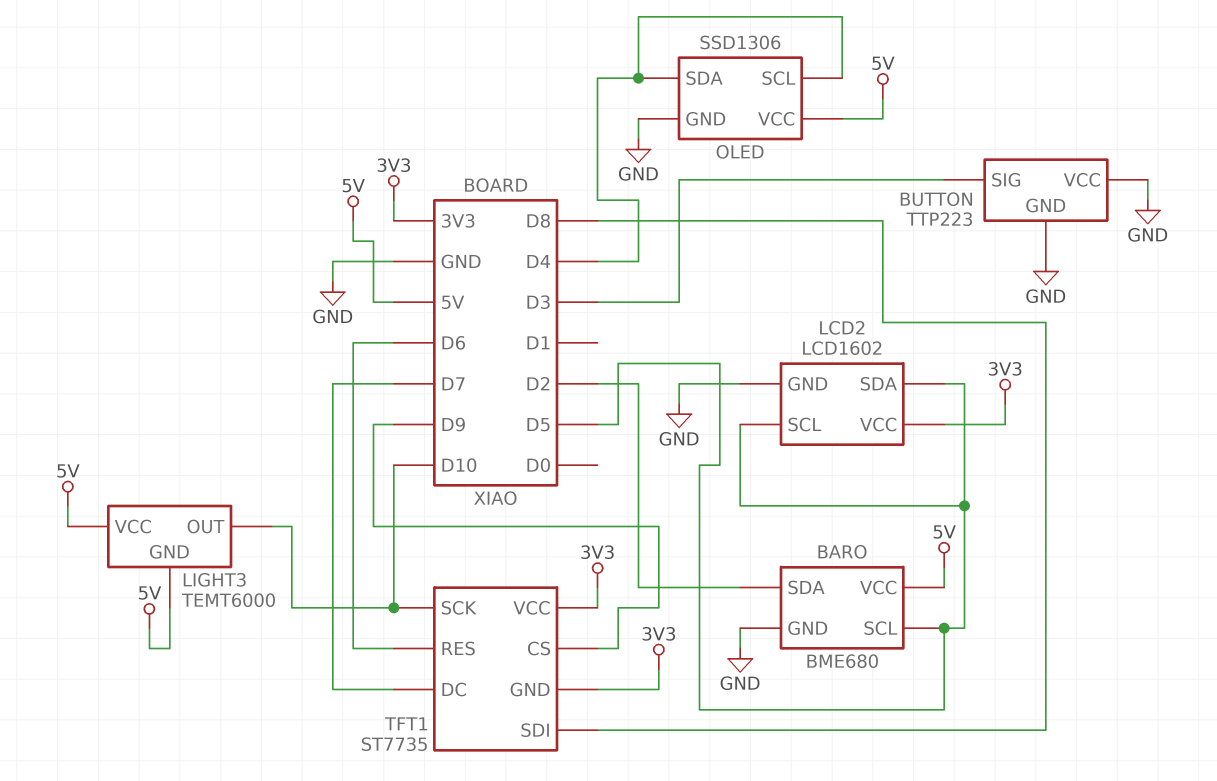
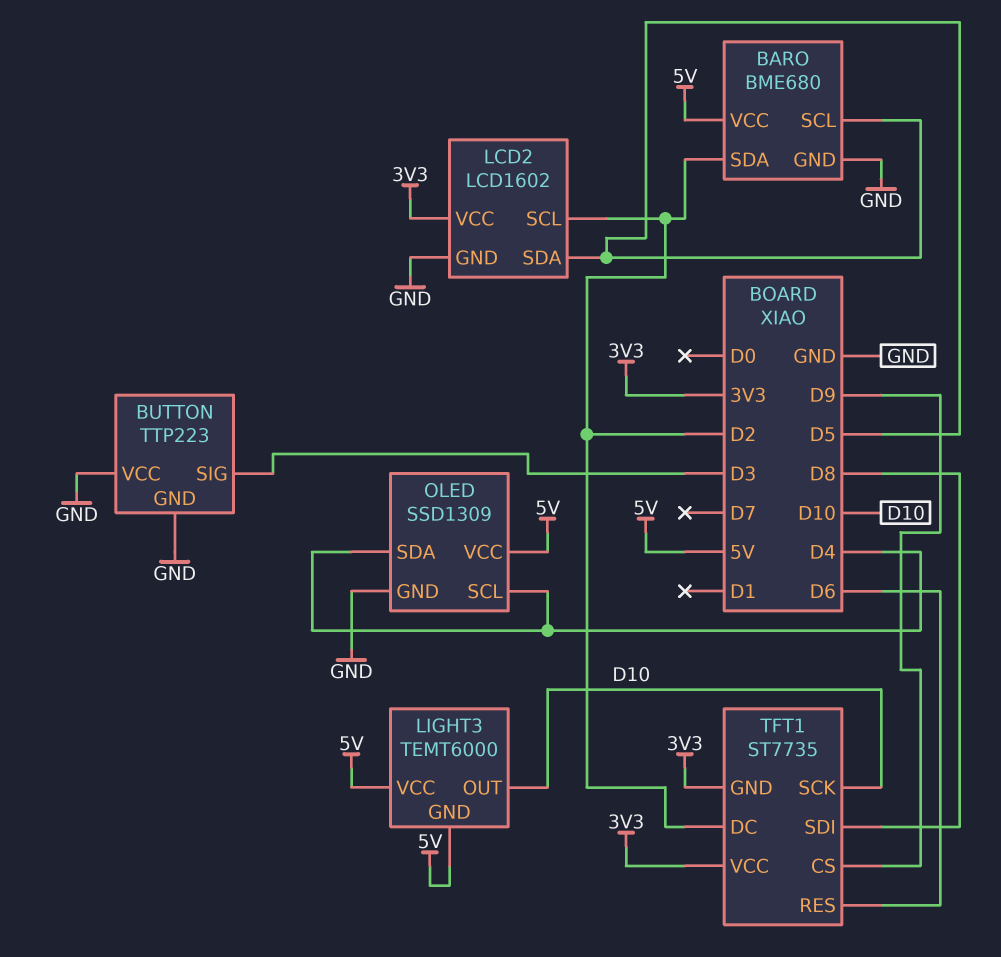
LCD2 pin SCL: D5 -> D2
OLED: SSD1306 -> SSD1309
TFT1 pin DC: D7 -> D2

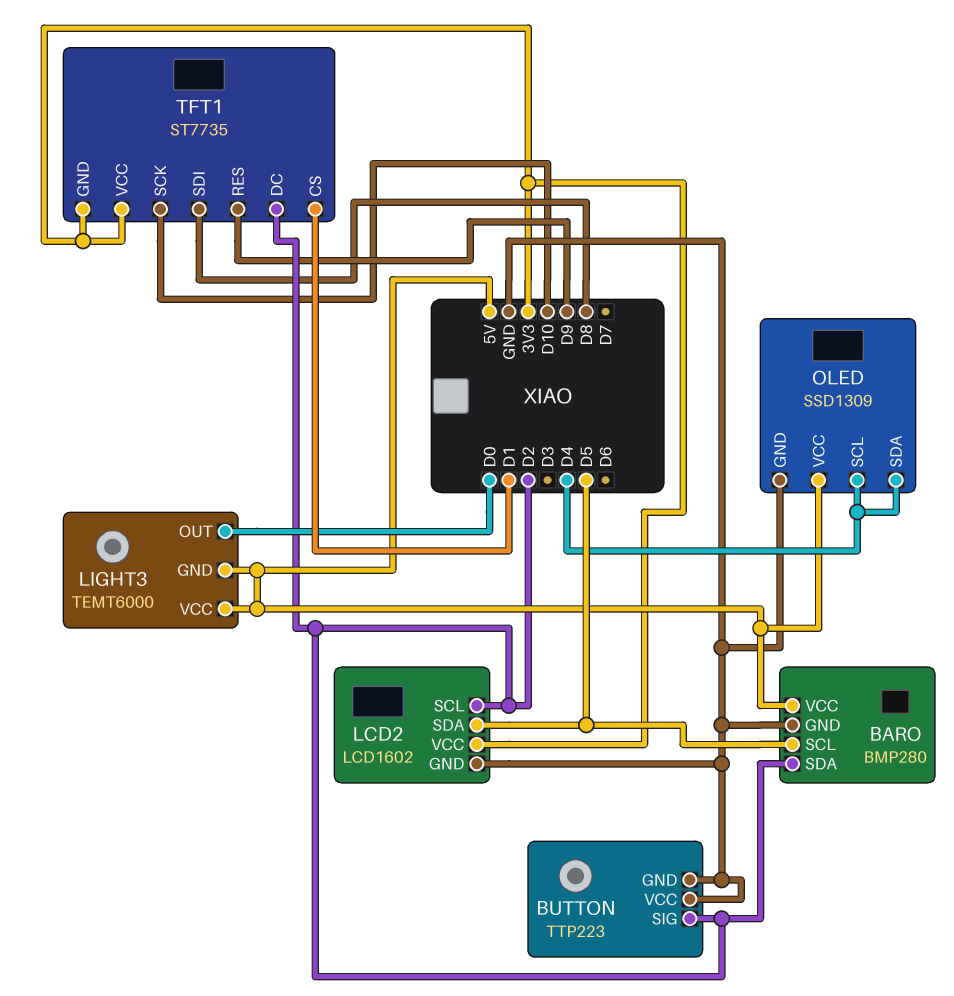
BARO: BME680 -> BMP280
BUTTON pin SIG: D3 -> D2
LIGHT3 pin OUT: D10 -> D0
TFT1 pin CS: D9 -> D1
TFT1 pin RES: D6 -> D9

